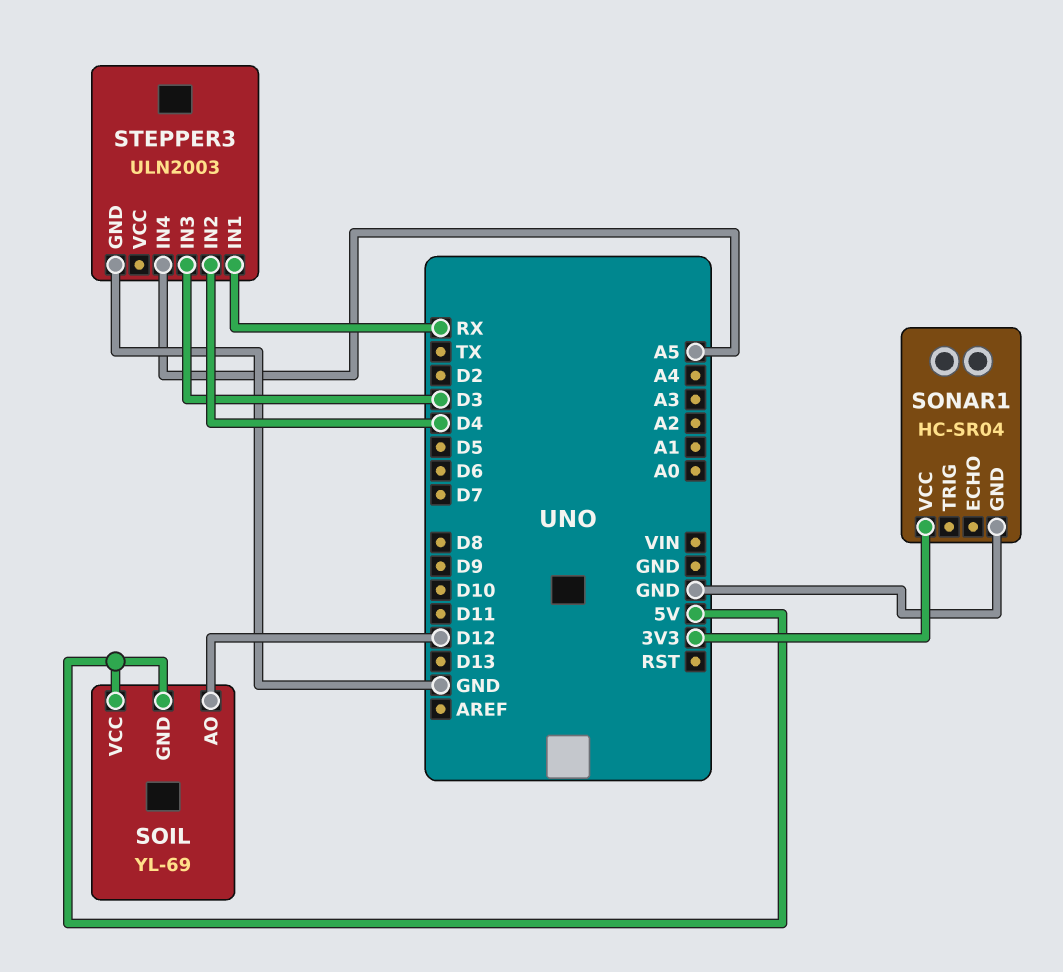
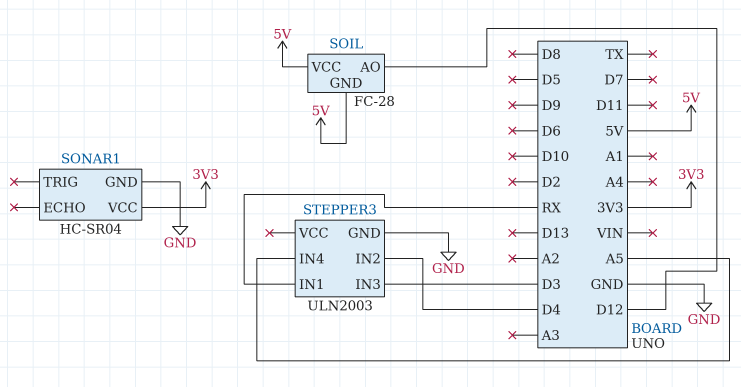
SOIL: YL-69 -> FC-28

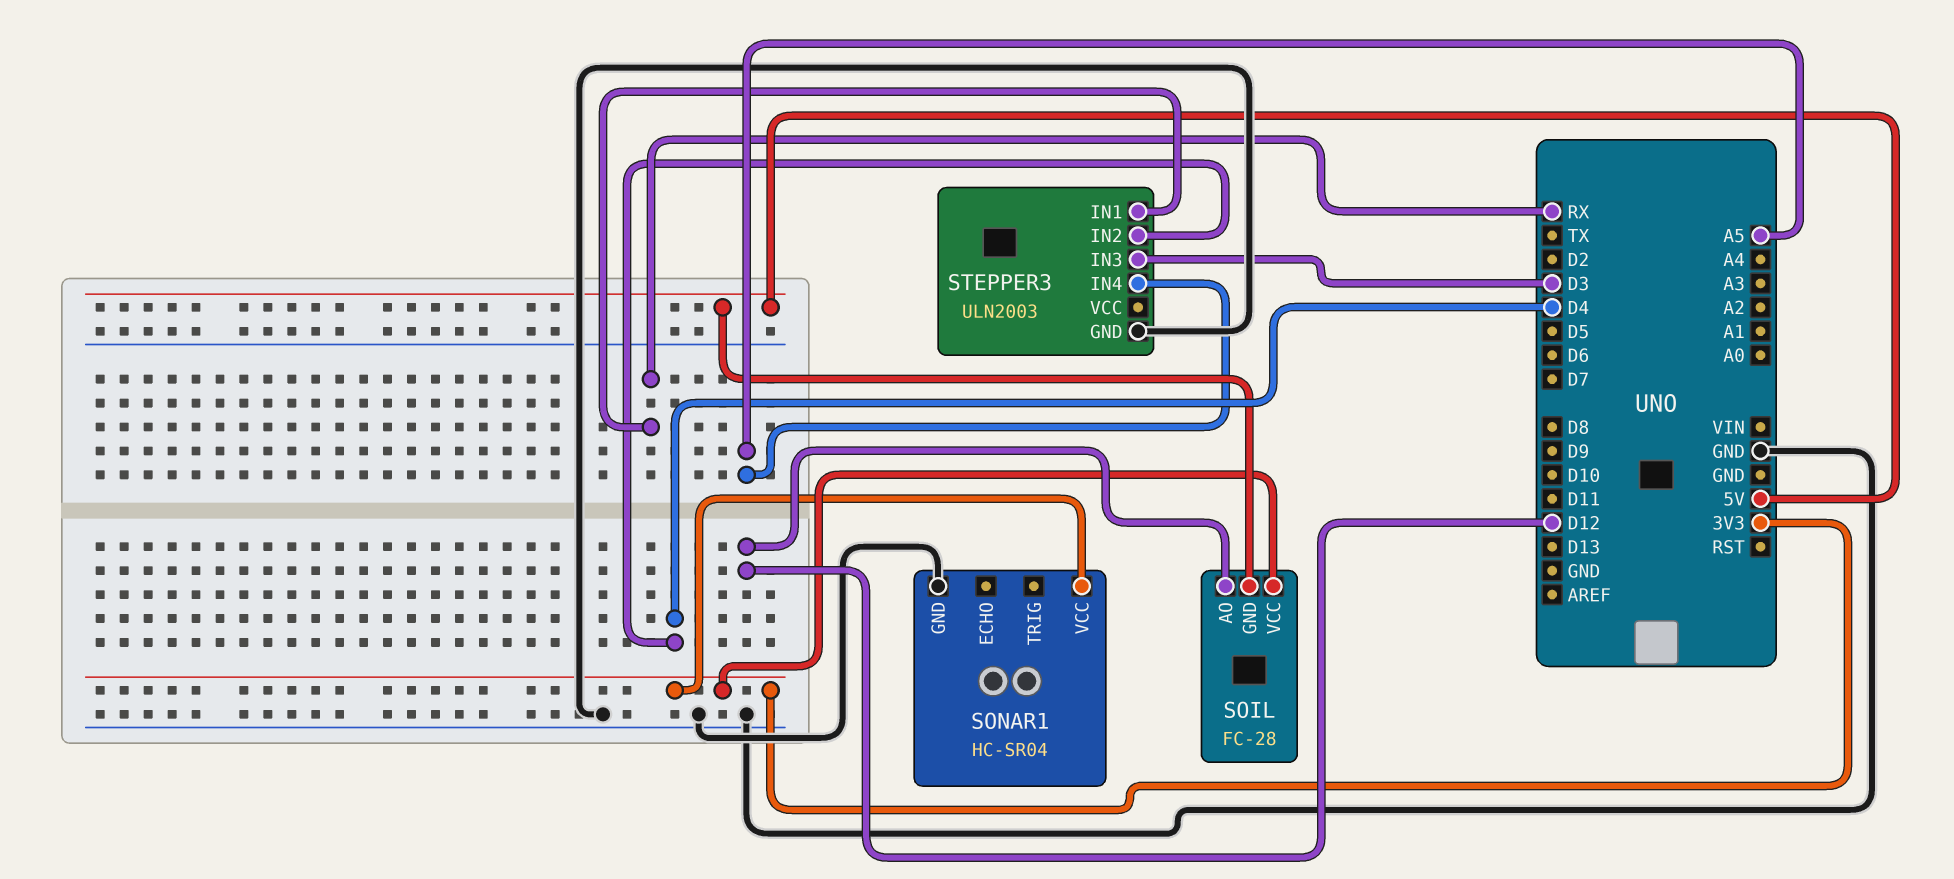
SOIL pin VCC: 5V -> 3V3

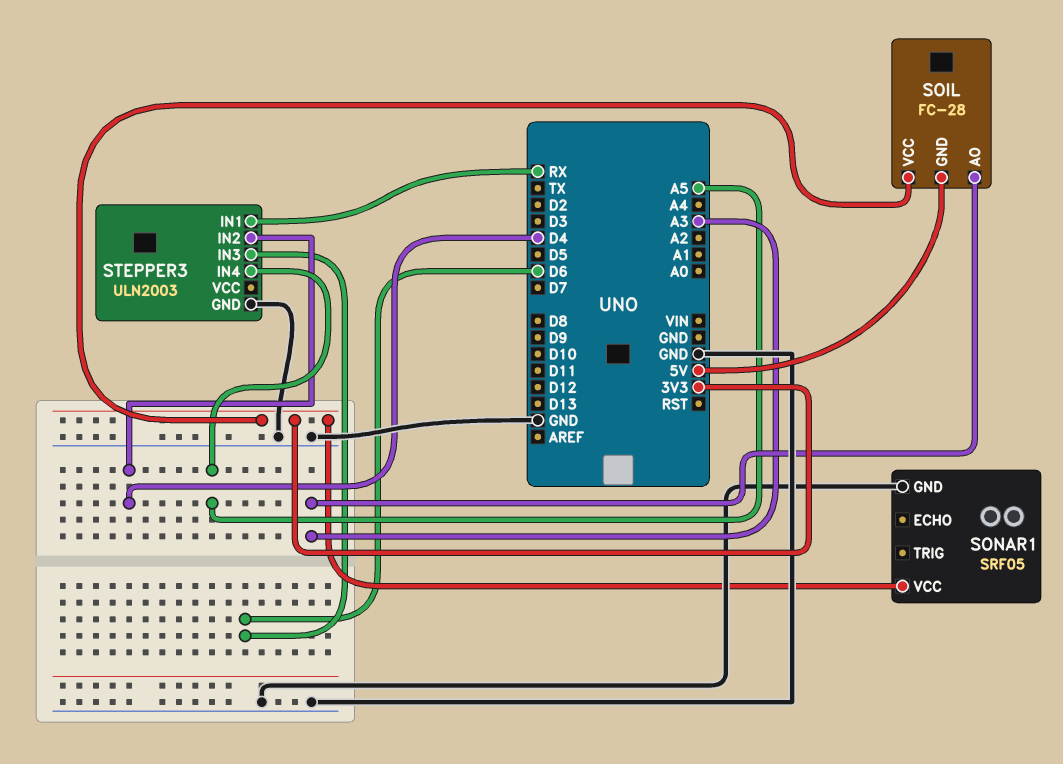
SOIL pin AO: D12 -> A3
SONAR1: HC-SR04 -> SRF05
STEPPER3 pin IN3: D3 -> D6

